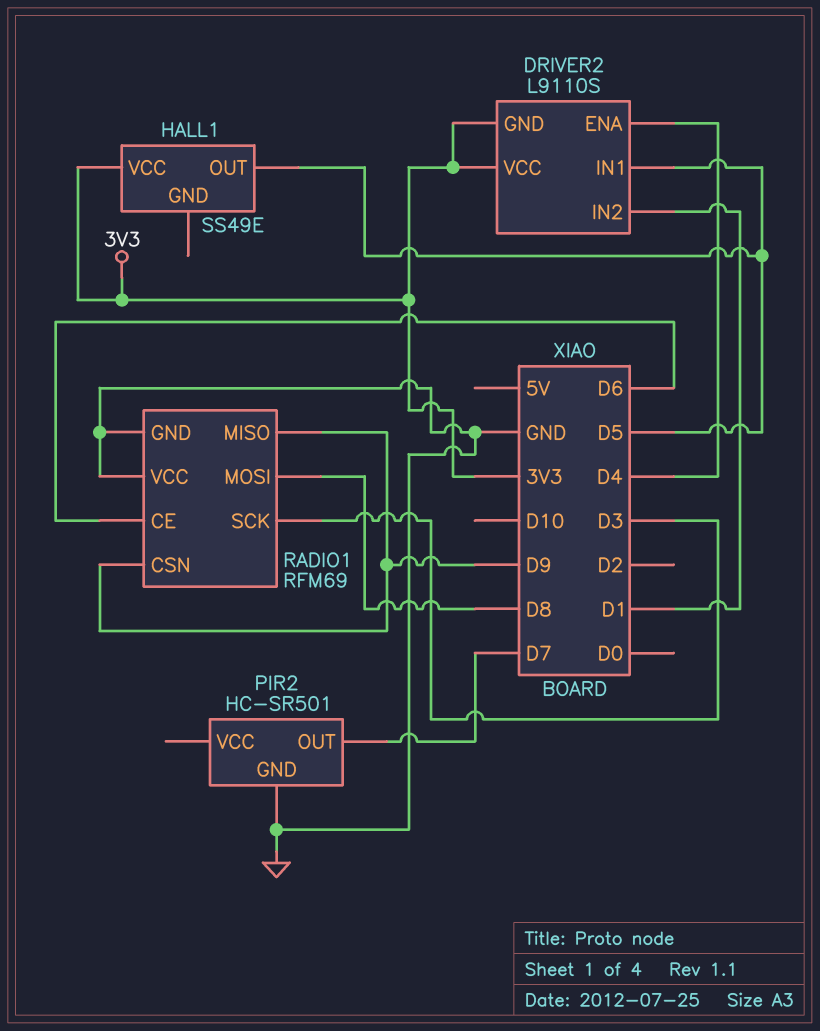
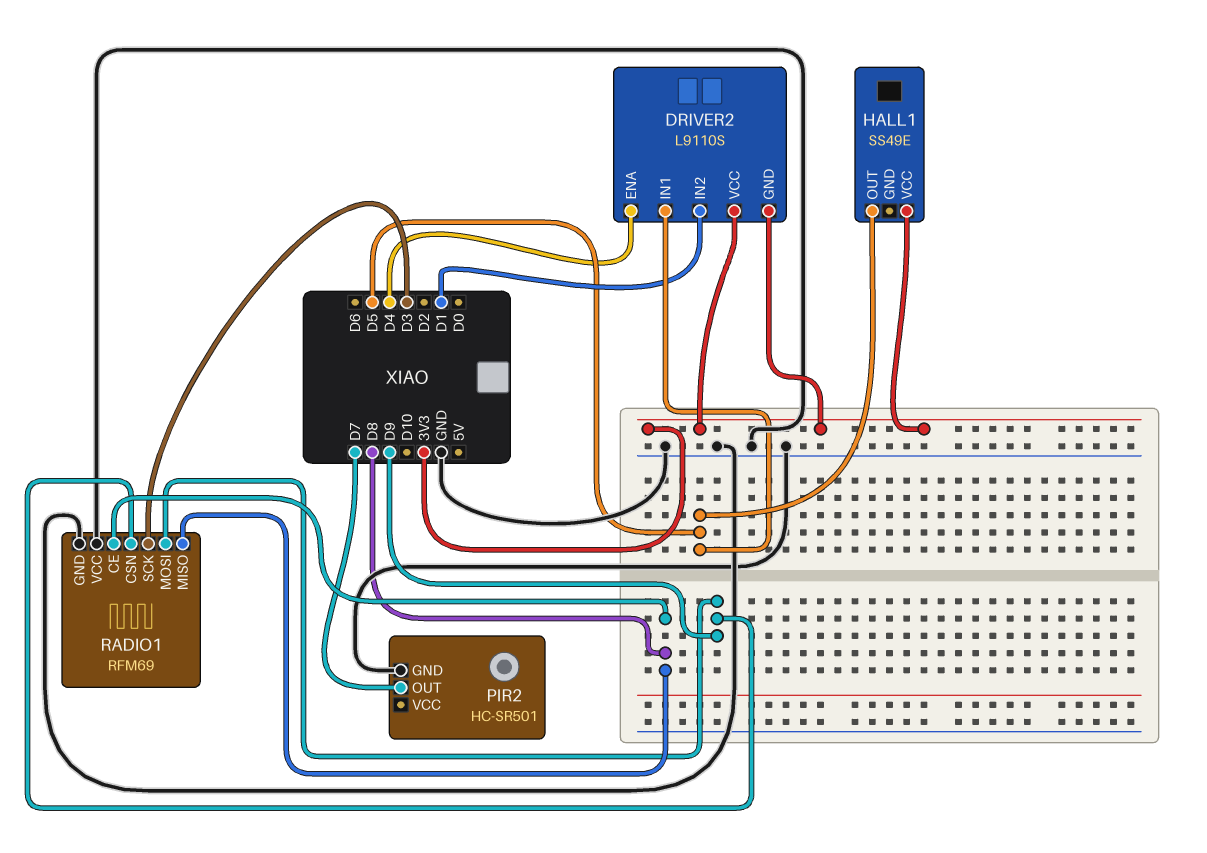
RADIO1 pin CE: D6 -> D8
RADIO1 pin MISO: D9 -> D8
RADIO1 pin MOSI: D8 -> D9

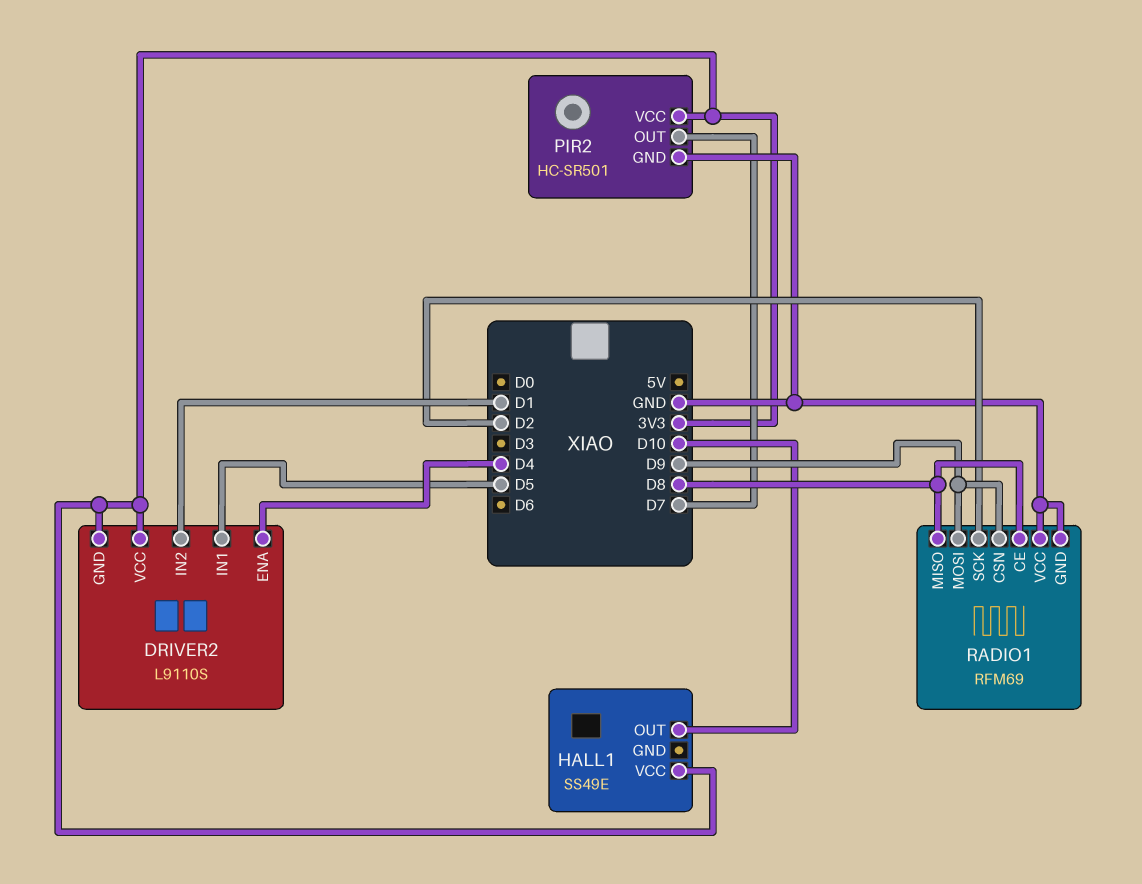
HALL1 pin OUT: D5 -> D10
PIR2 pin VCC: none -> 3V3
RADIO1 pin SCK: D3 -> D2

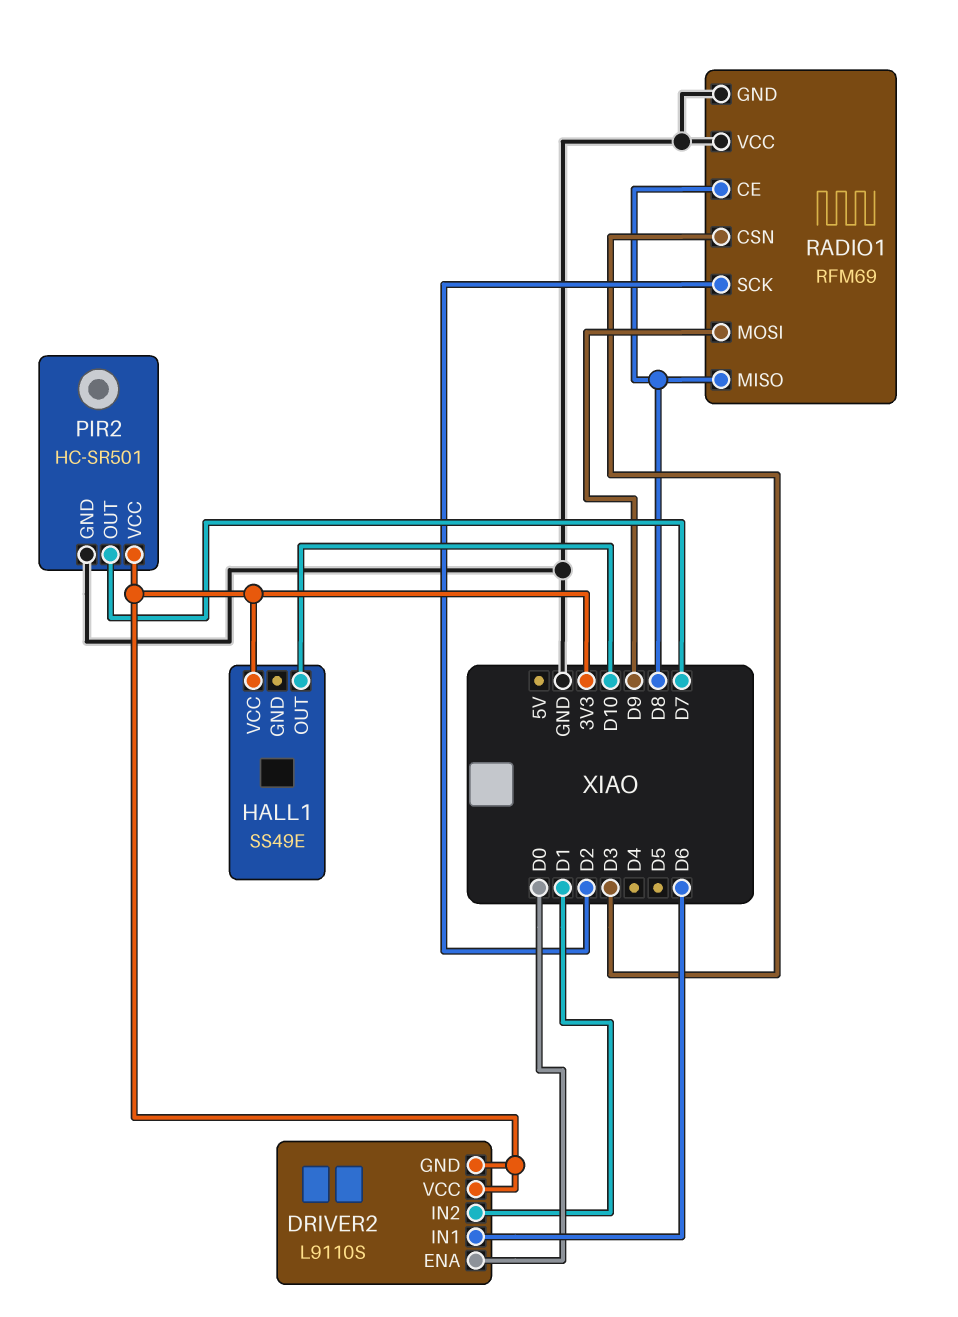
DRIVER2 pin ENA: D4 -> D0
DRIVER2 pin IN1: D5 -> D6
RADIO1 pin CSN: D9 -> D3

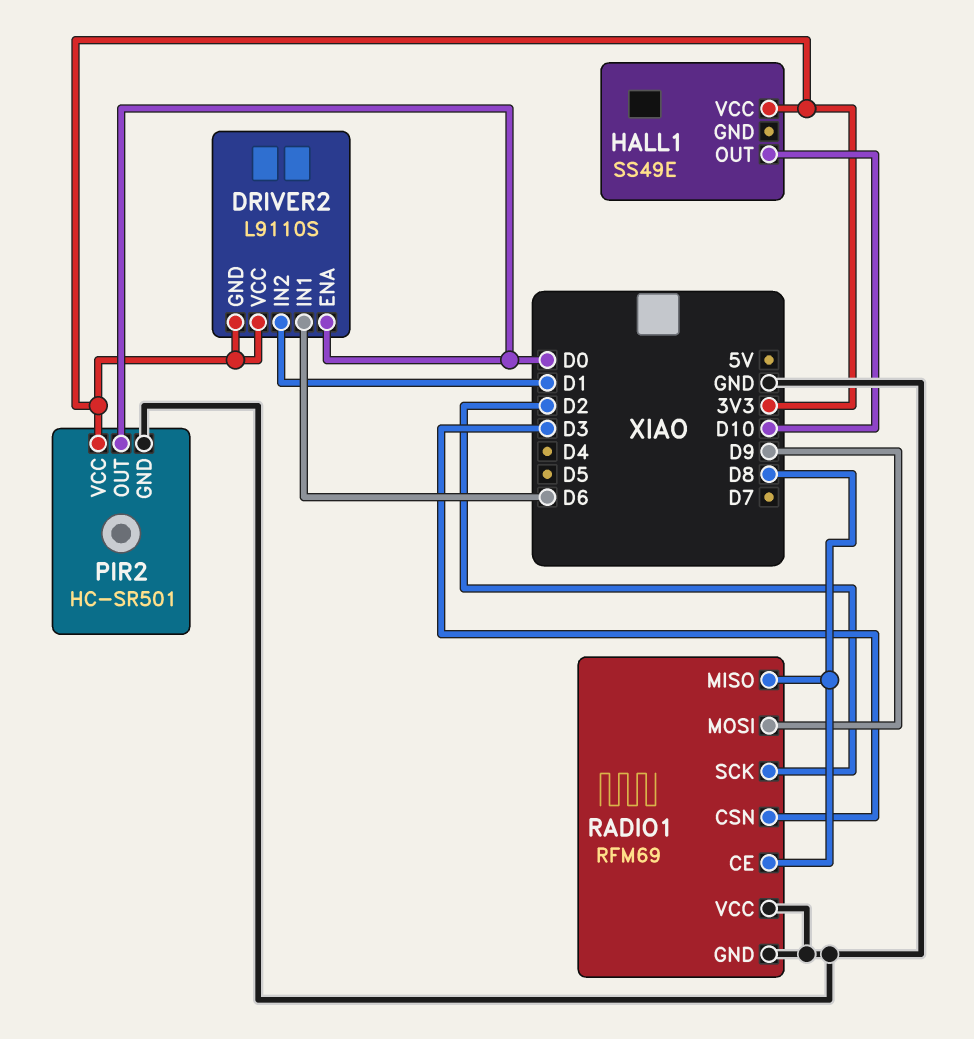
PIR2 pin OUT: D7 -> D0

